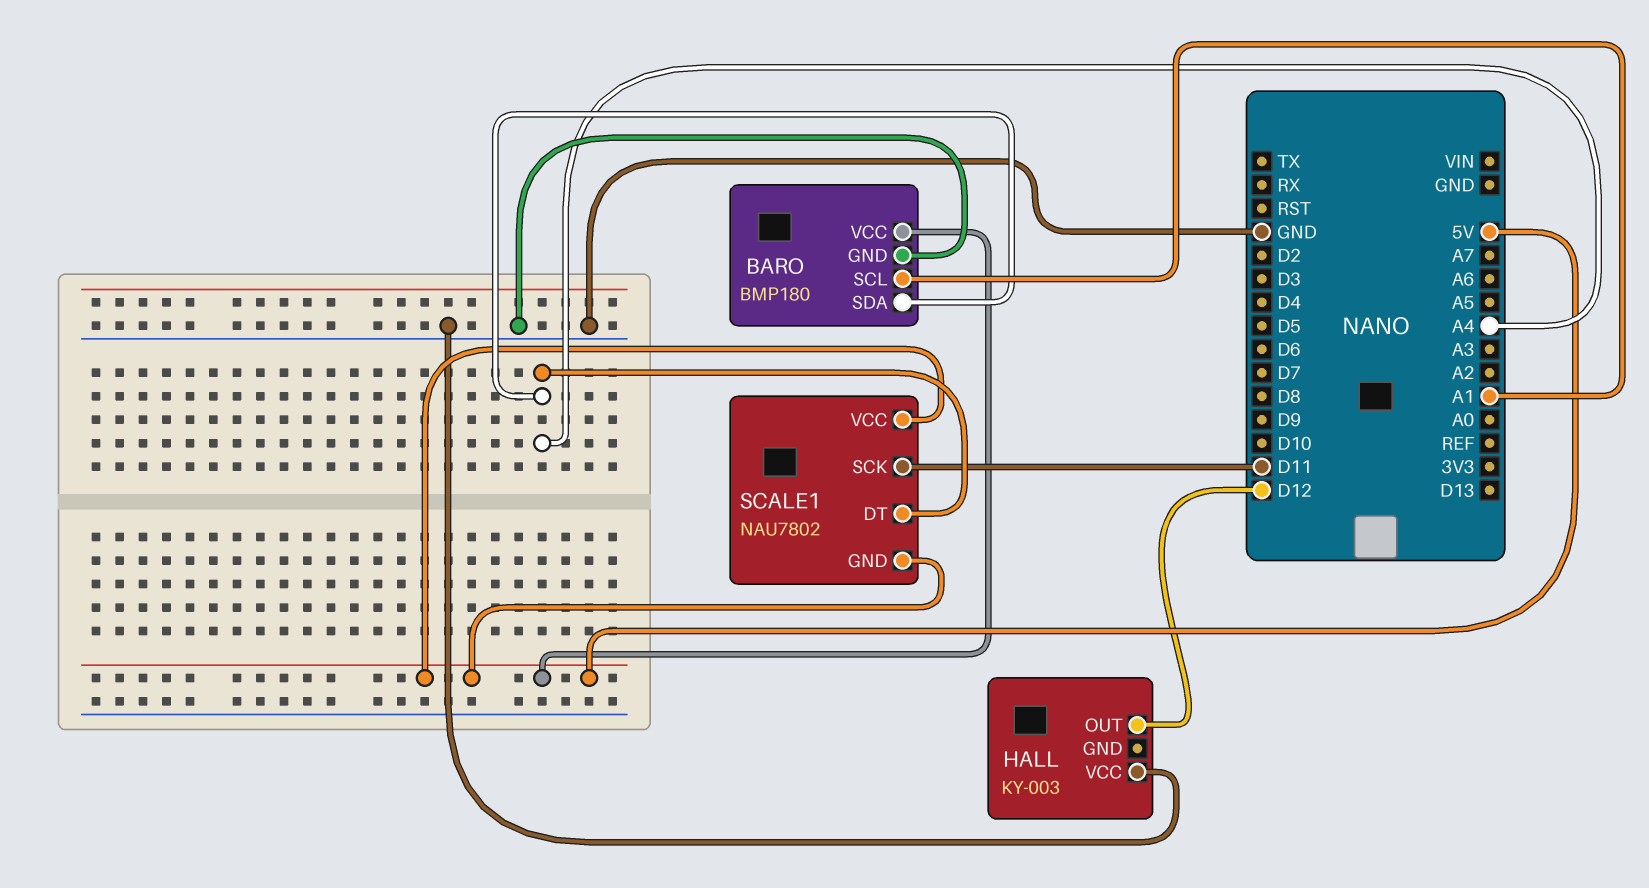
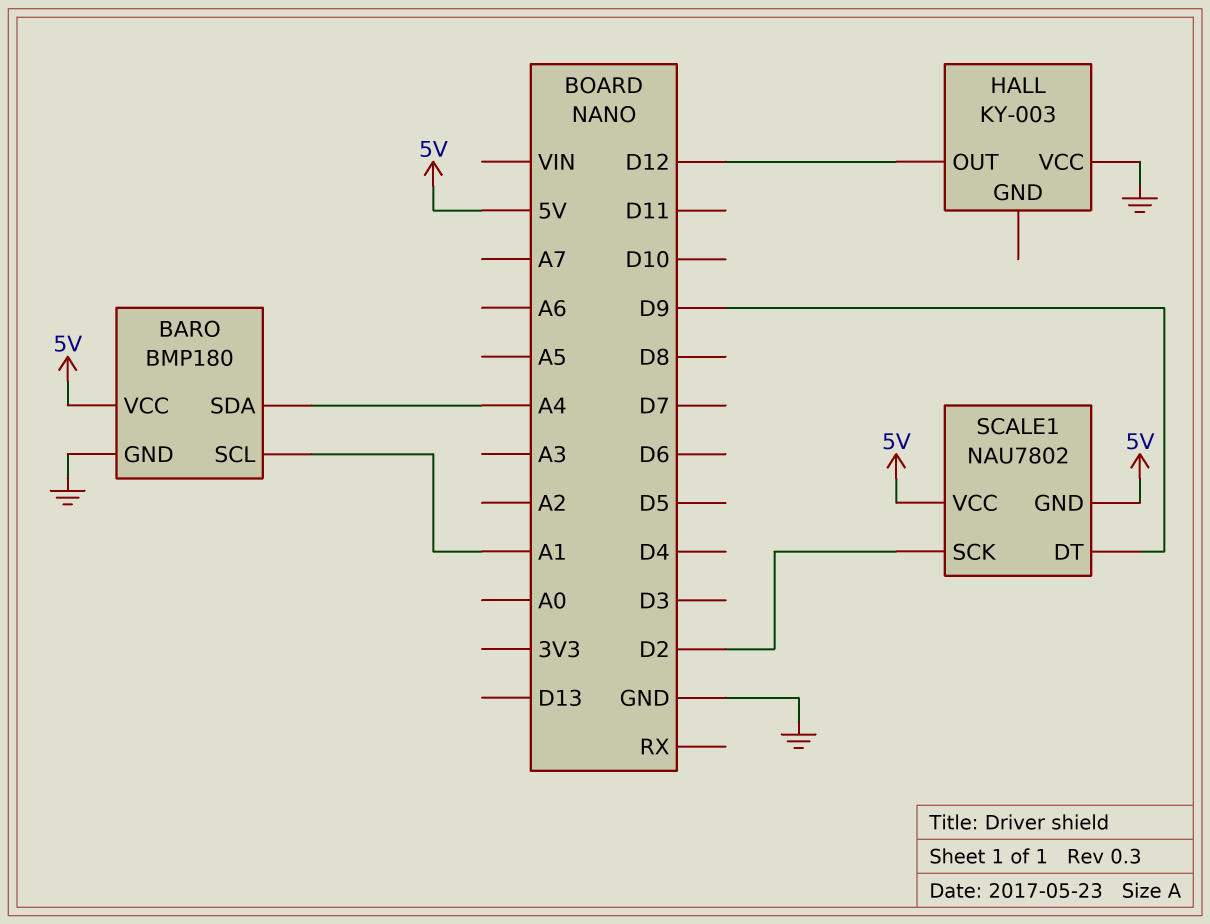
SCALE1 pin DT: A4 -> D9
SCALE1 pin SCK: D11 -> D2

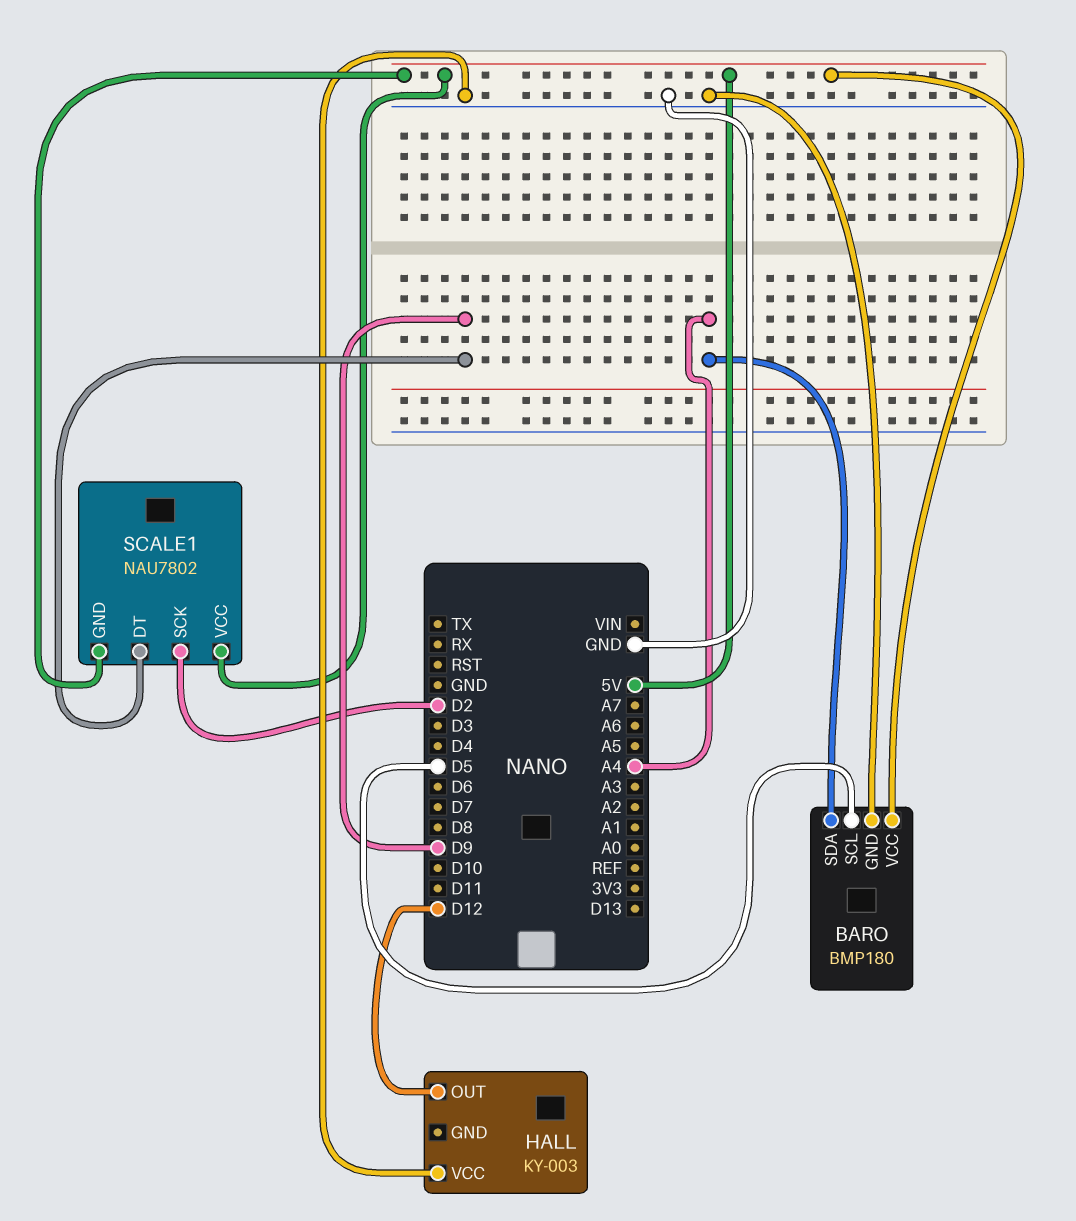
BARO pin SCL: A1 -> D5

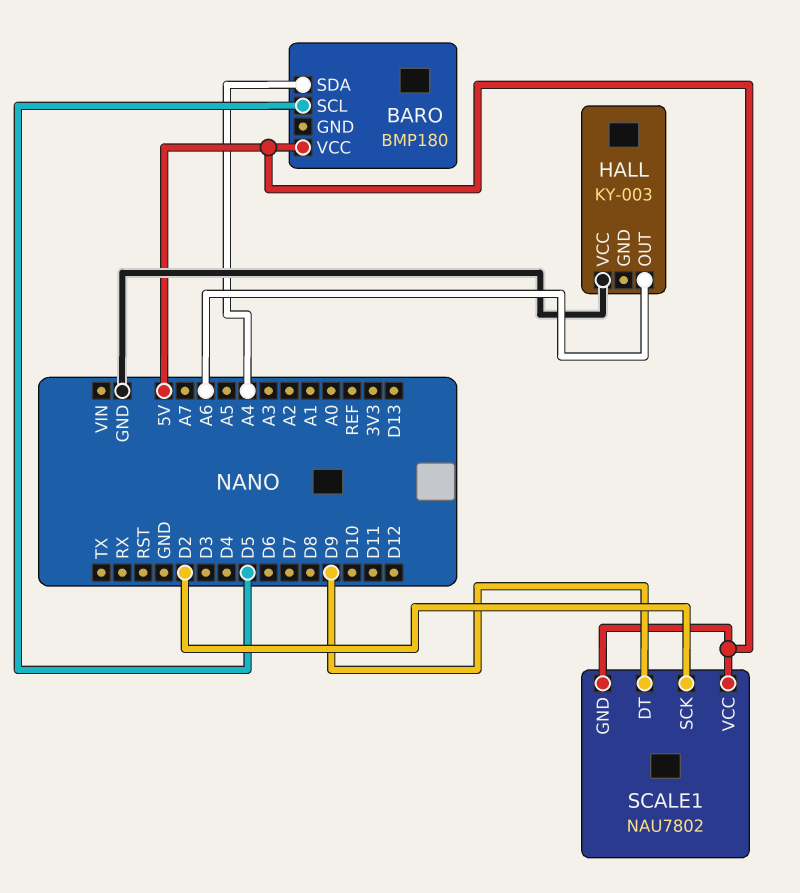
BARO pin GND: GND -> none
HALL pin OUT: D12 -> A6

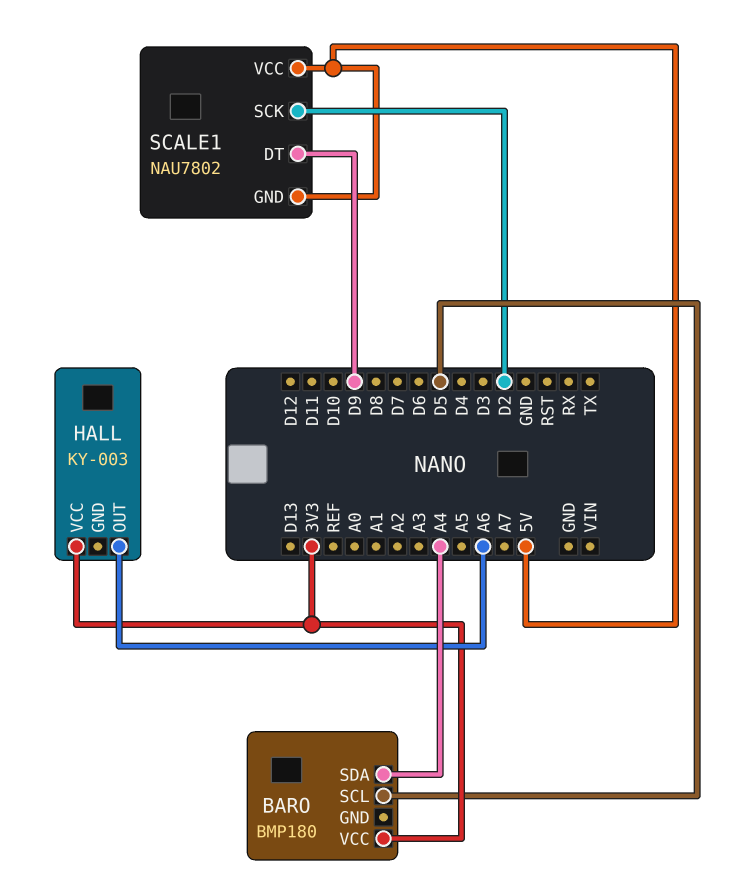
BARO pin VCC: 5V -> 3V3
HALL pin VCC: GND -> 3V3

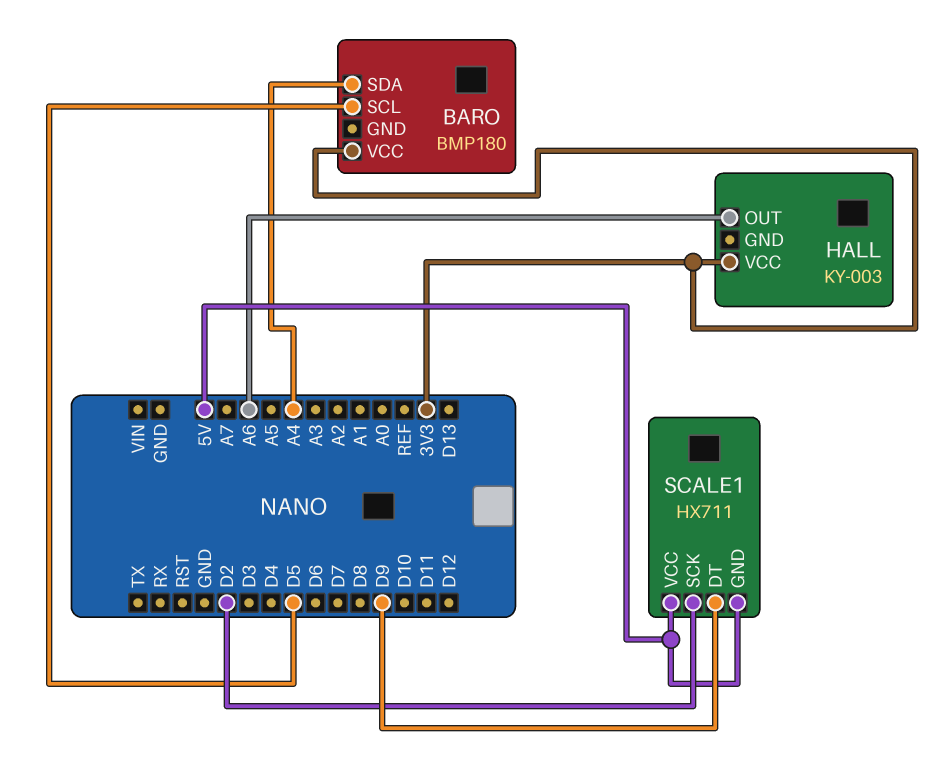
SCALE1: NAU7802 -> HX711

